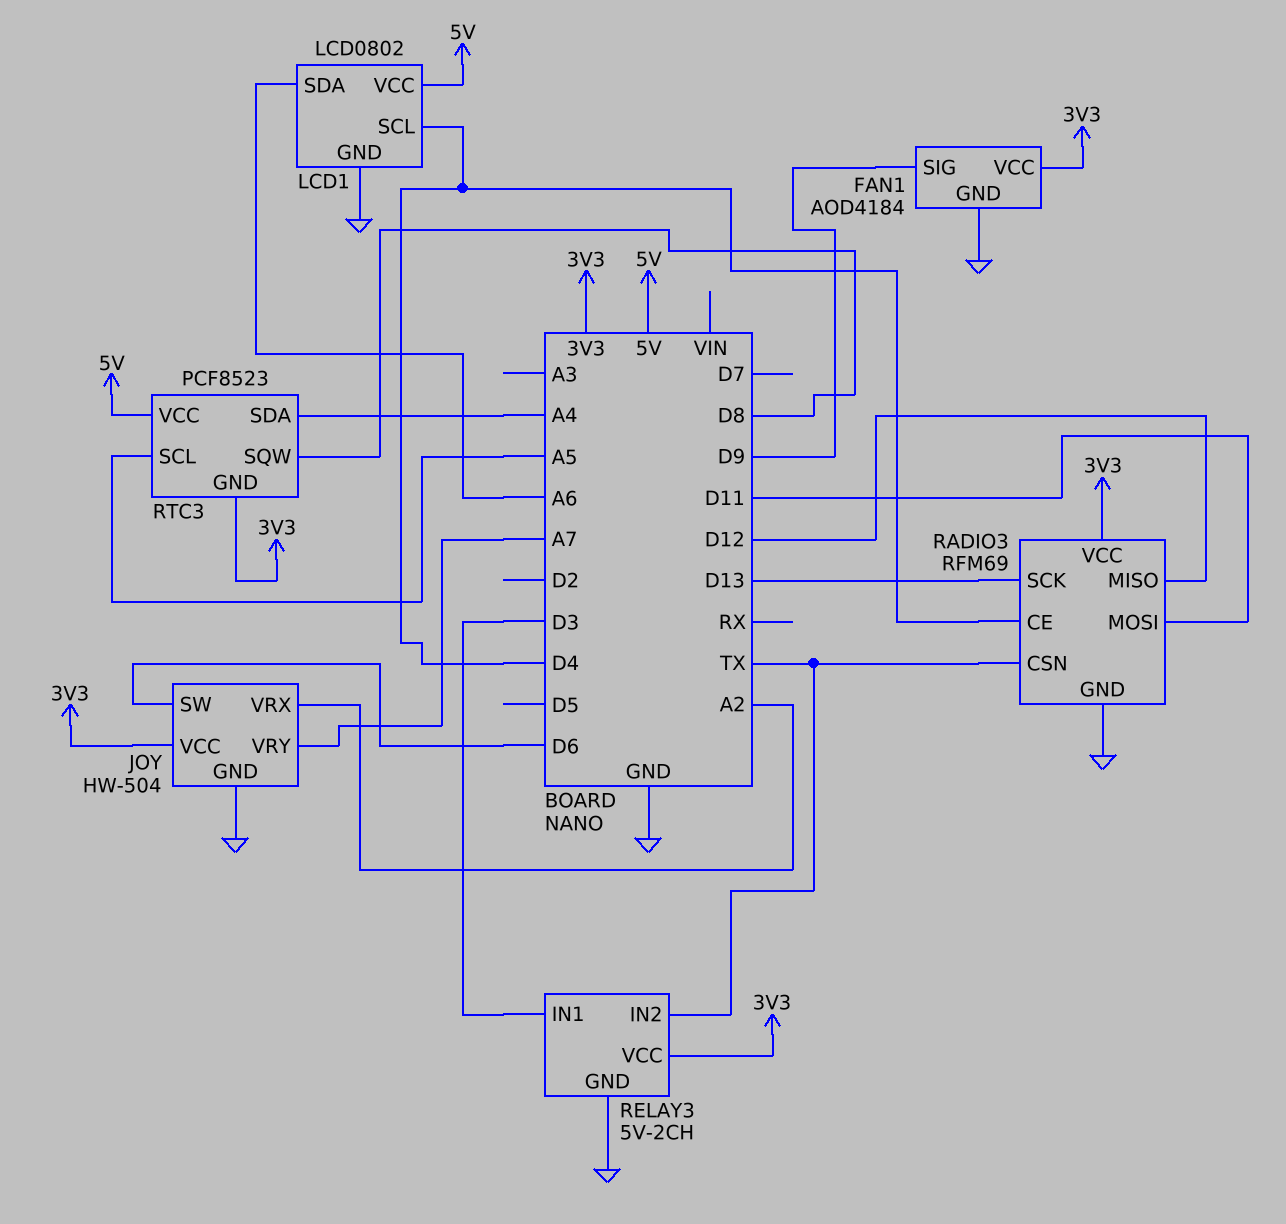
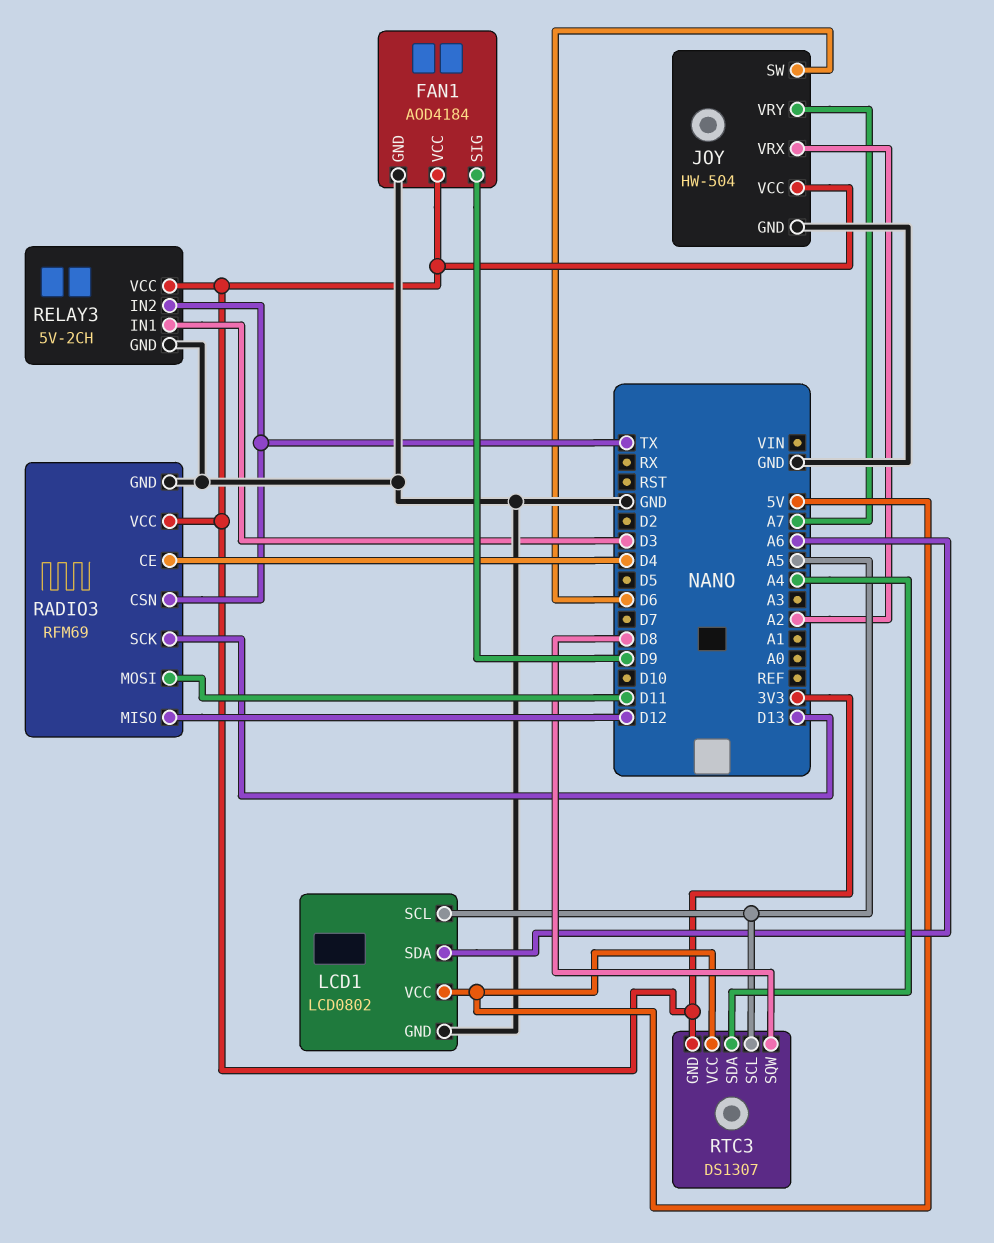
LCD1 pin SCL: D4 -> A5
RTC3: PCF8523 -> DS1307

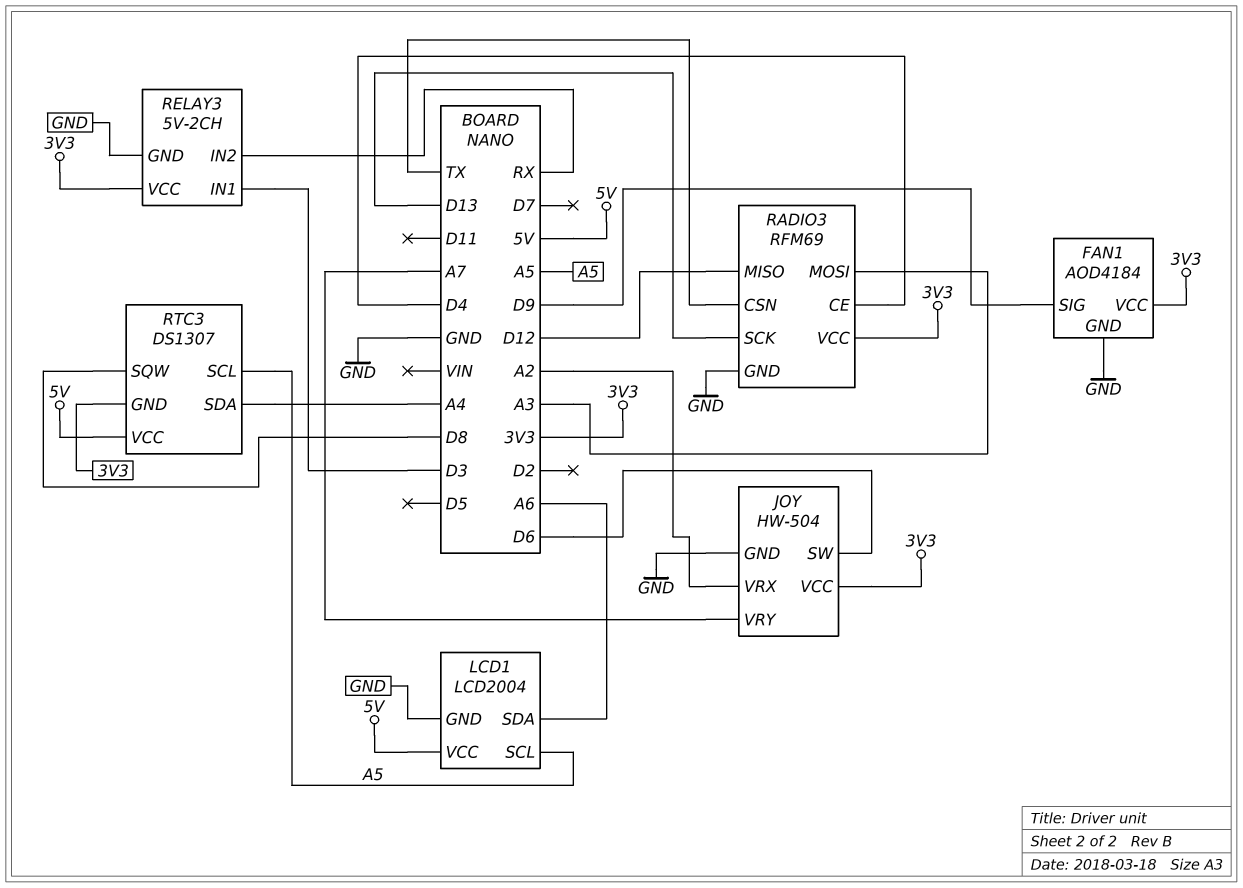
LCD1: LCD0802 -> LCD2004
RADIO3 pin MOSI: D11 -> A3
RELAY3 pin IN2: TX -> RX

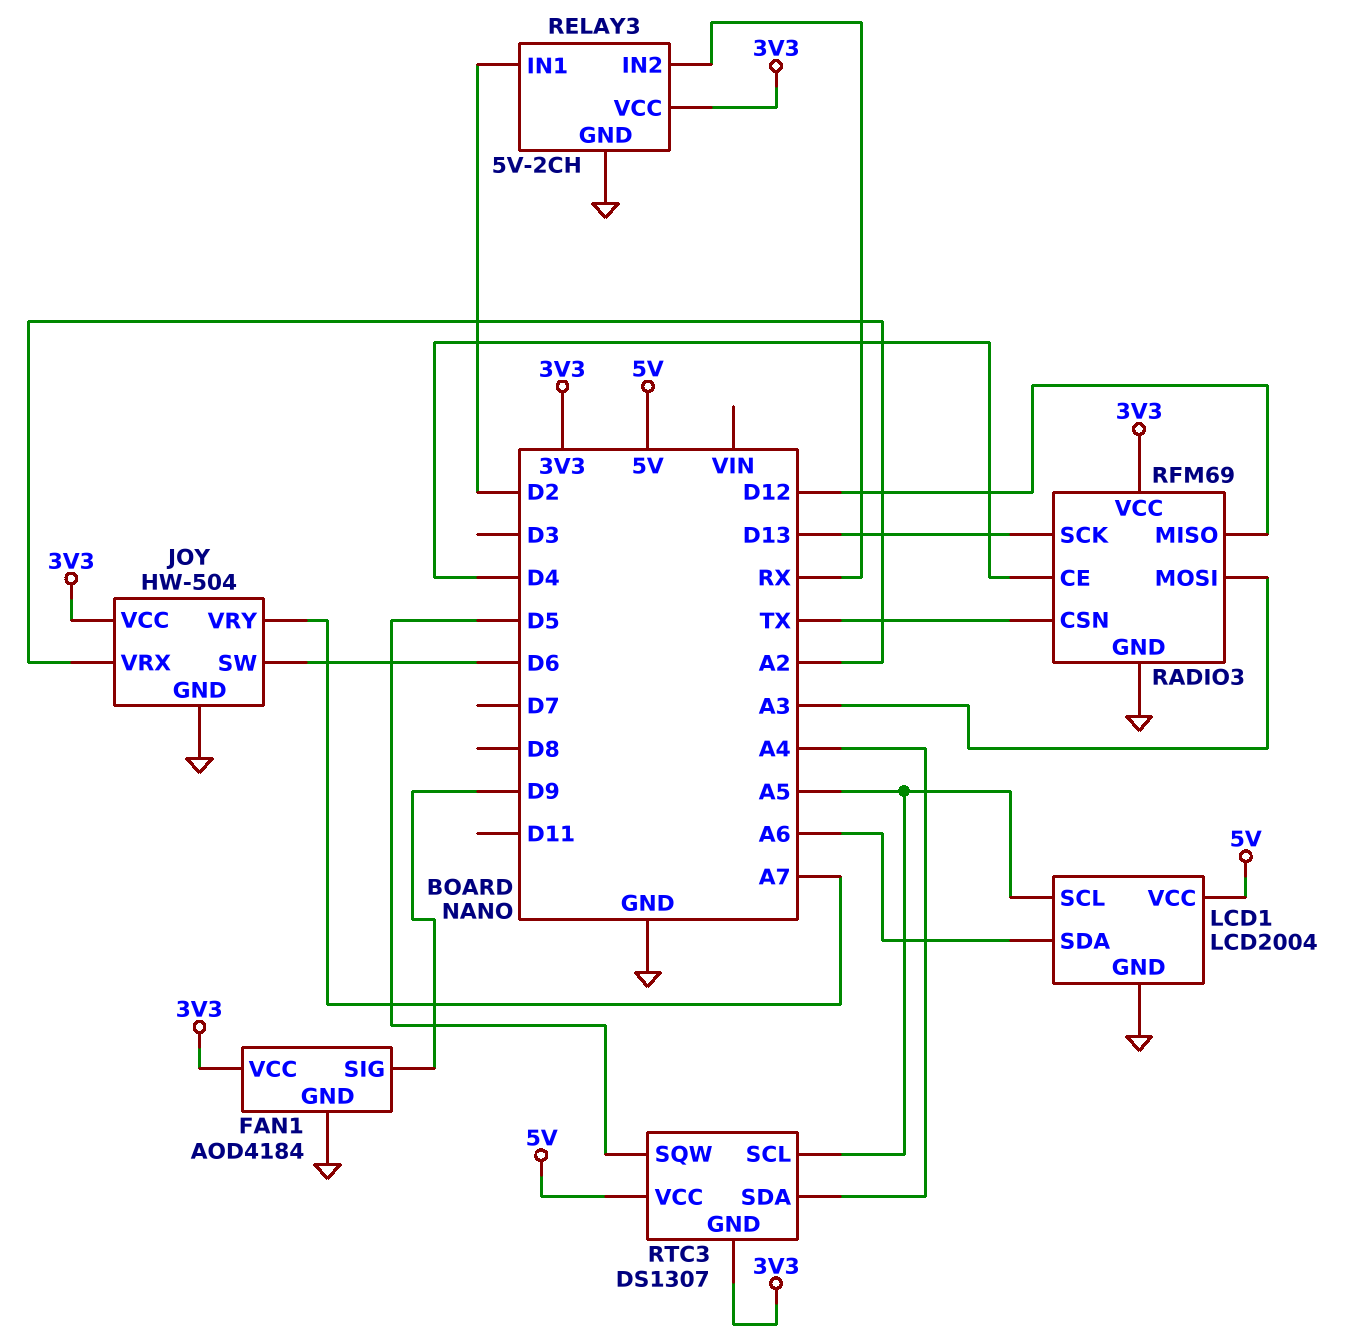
RELAY3 pin IN1: D3 -> D2
RTC3 pin SQW: D8 -> D5

